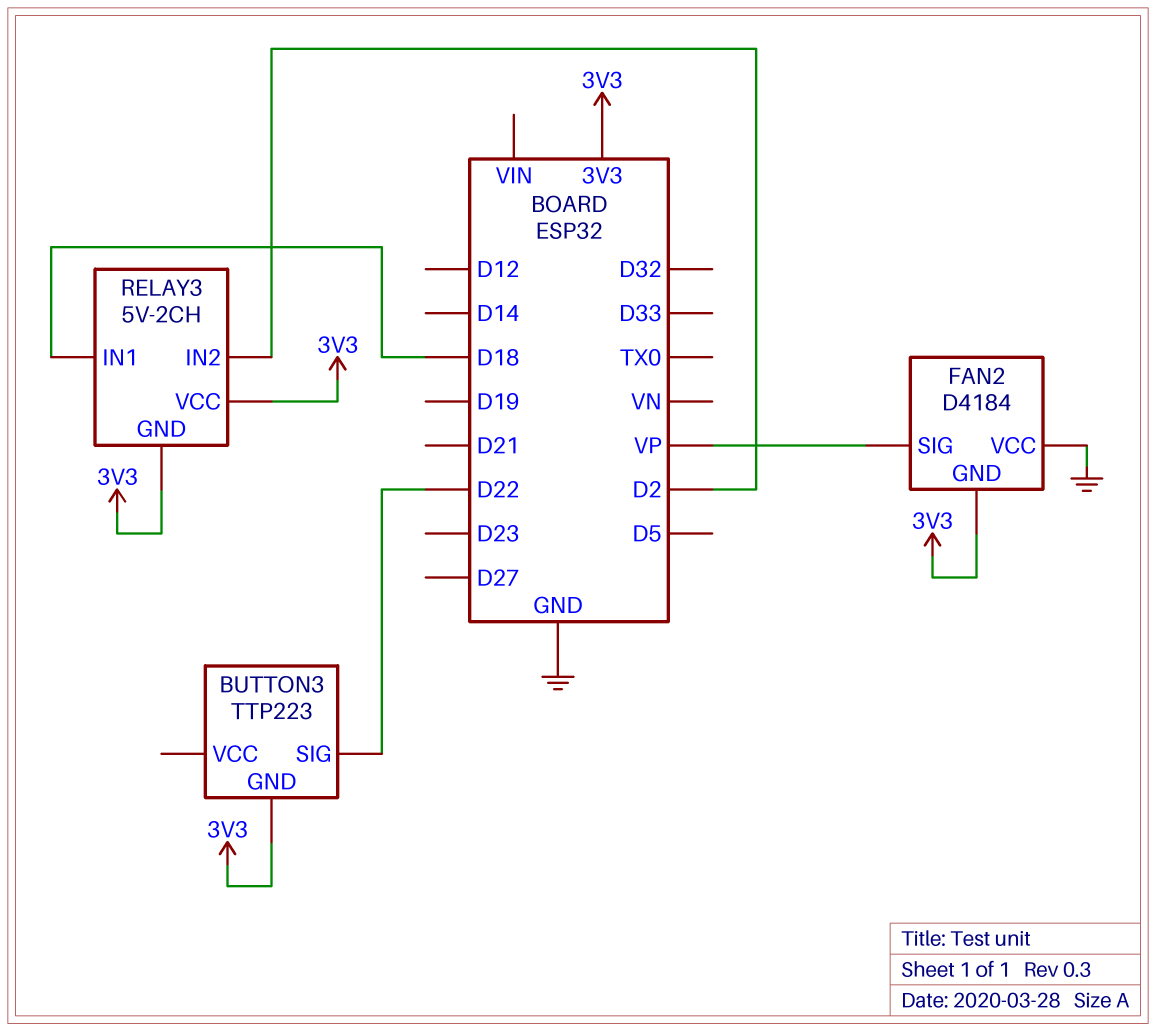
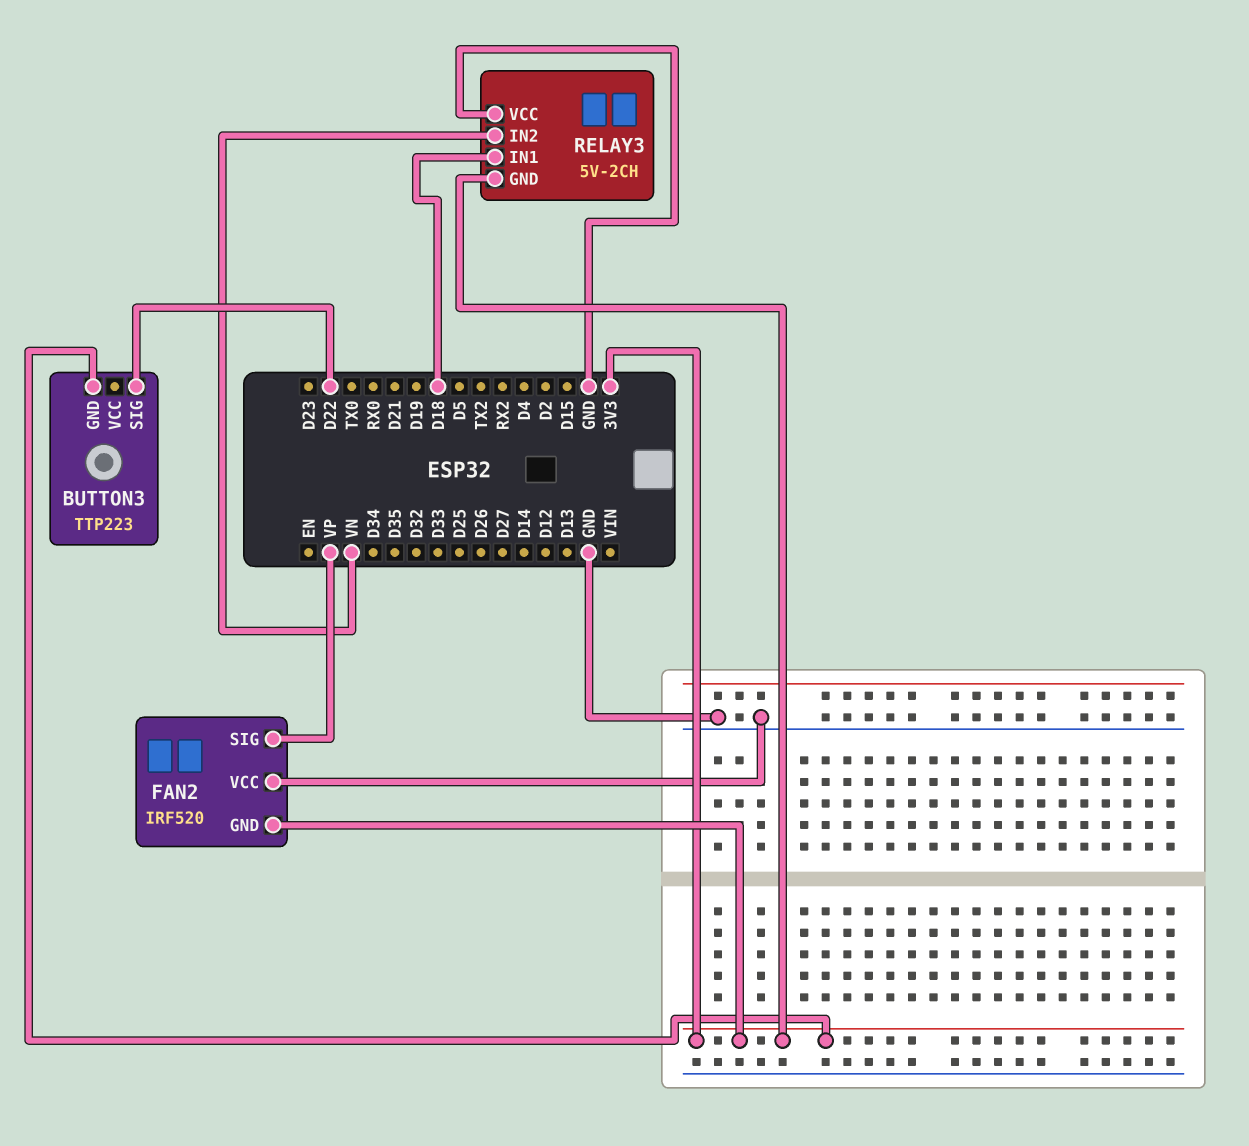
FAN2: D4184 -> IRF520
RELAY3 pin IN2: D2 -> VN
RELAY3 pin VCC: 3V3 -> GND

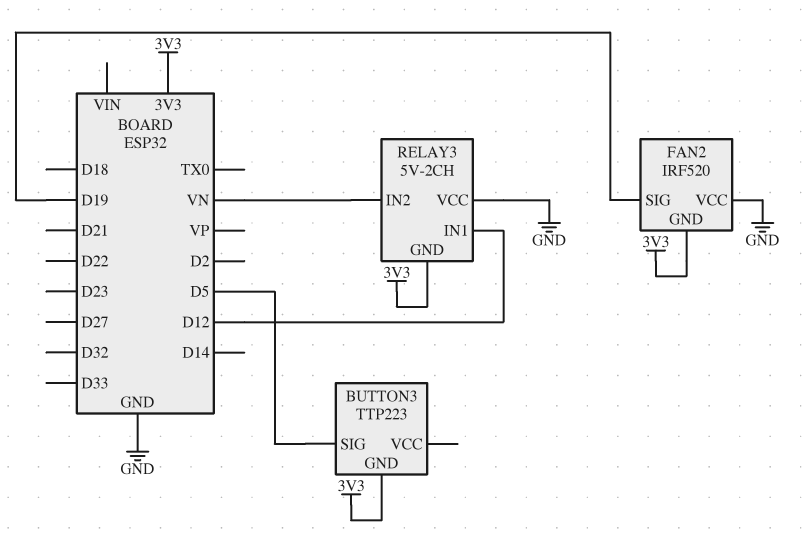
BUTTON3 pin SIG: D22 -> D5
FAN2 pin SIG: VP -> D19
RELAY3 pin IN1: D18 -> D12

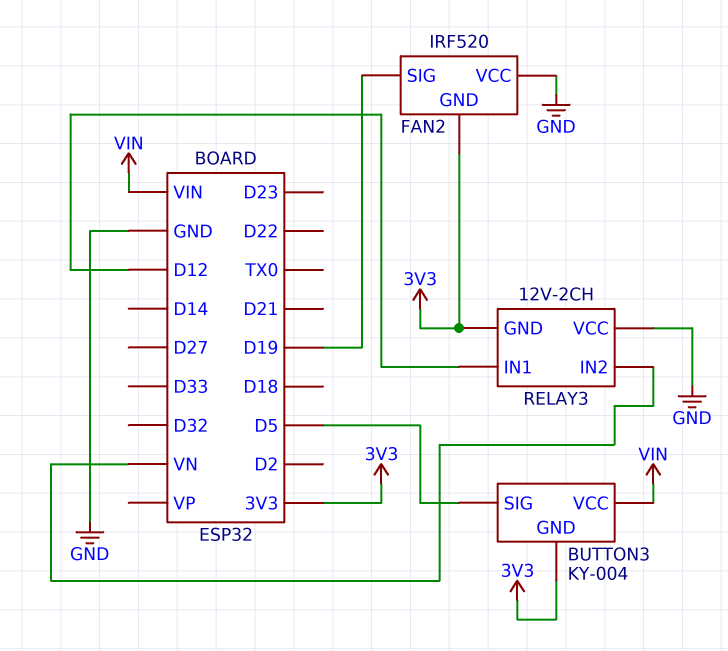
BUTTON3: TTP223 -> KY-004
BUTTON3 pin VCC: none -> VIN
RELAY3: 5V-2CH -> 12V-2CH

